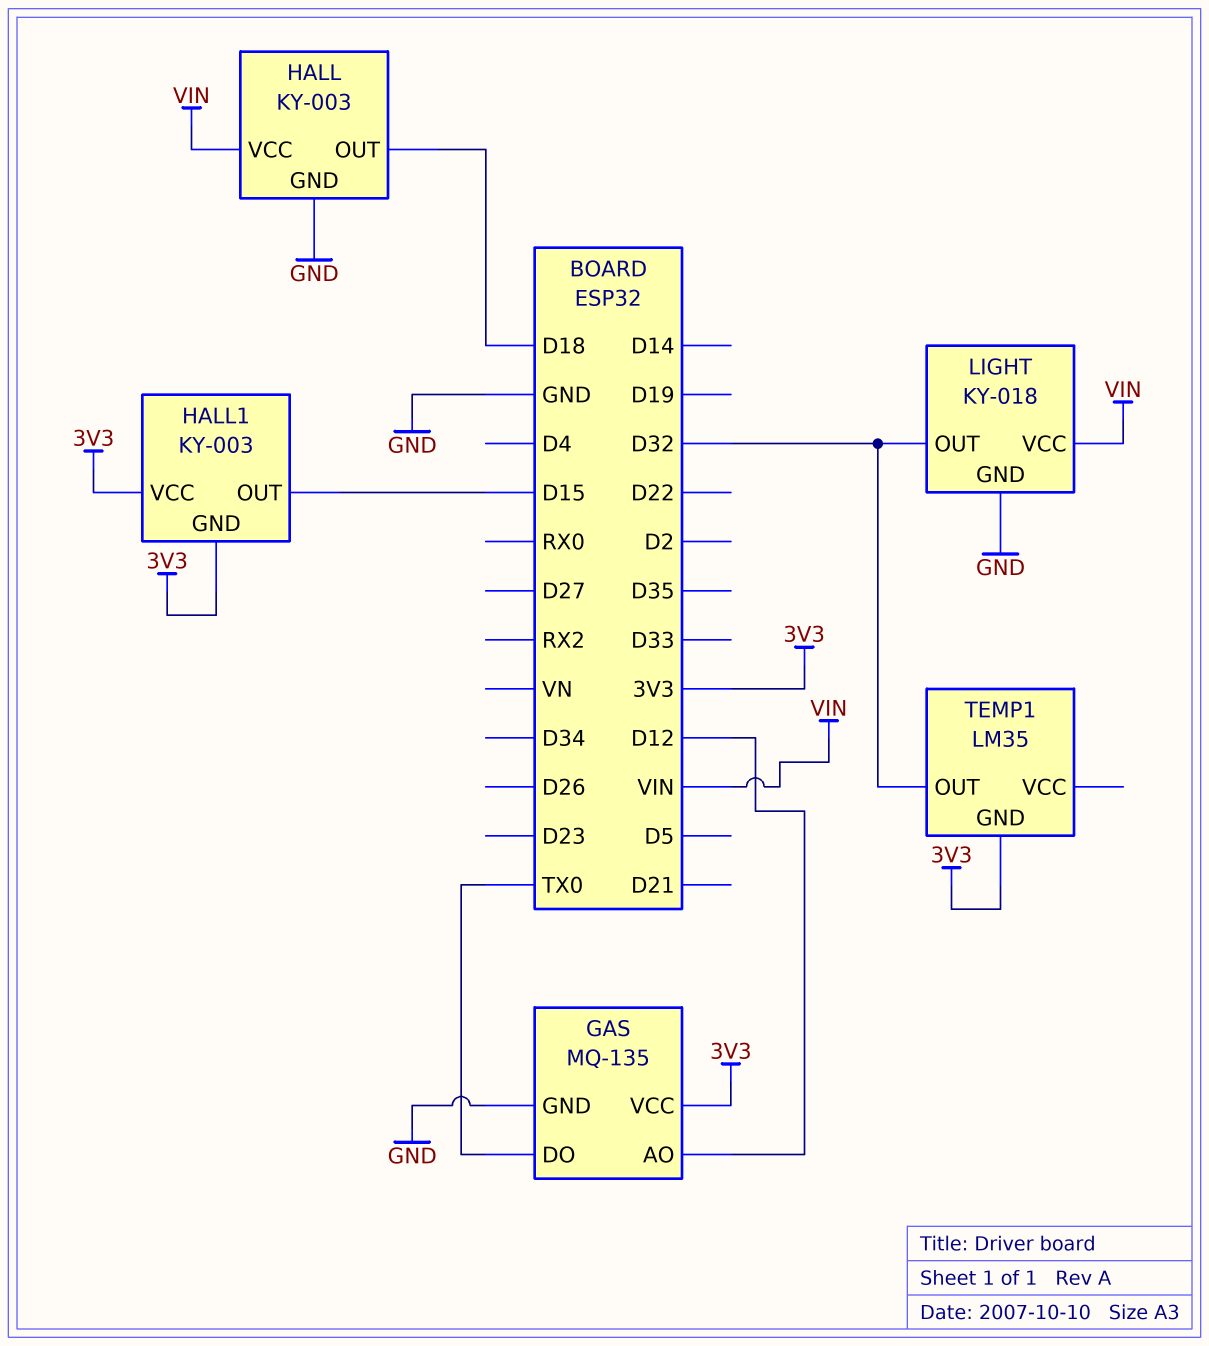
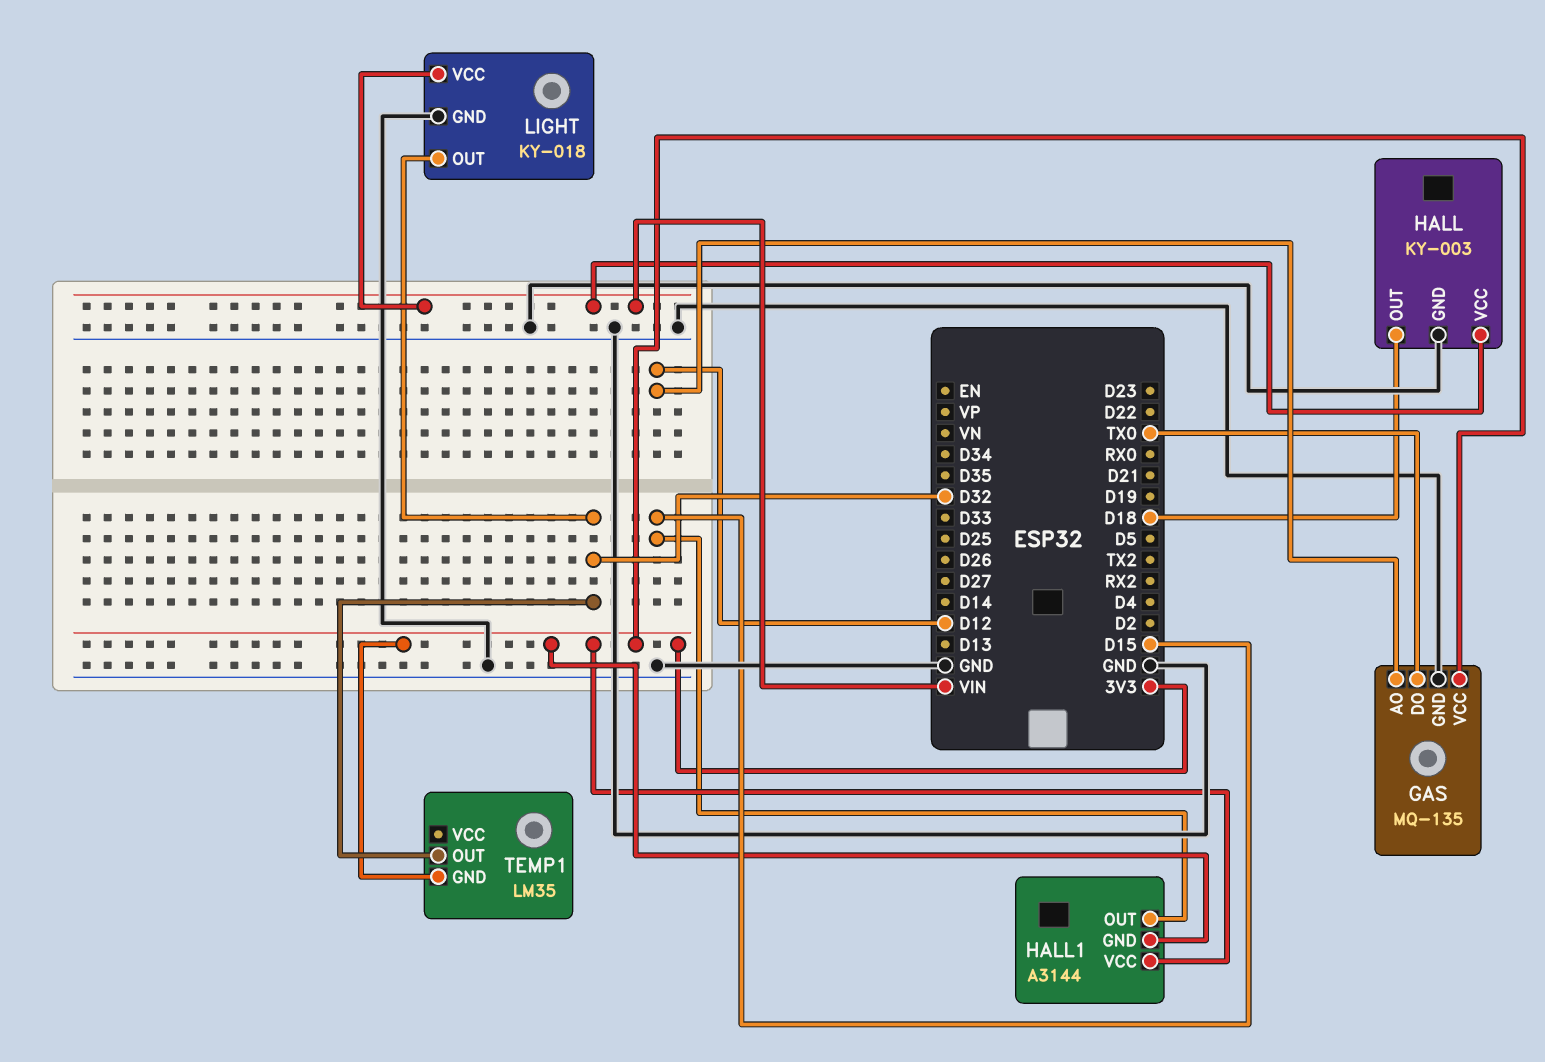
HALL1: KY-003 -> A3144

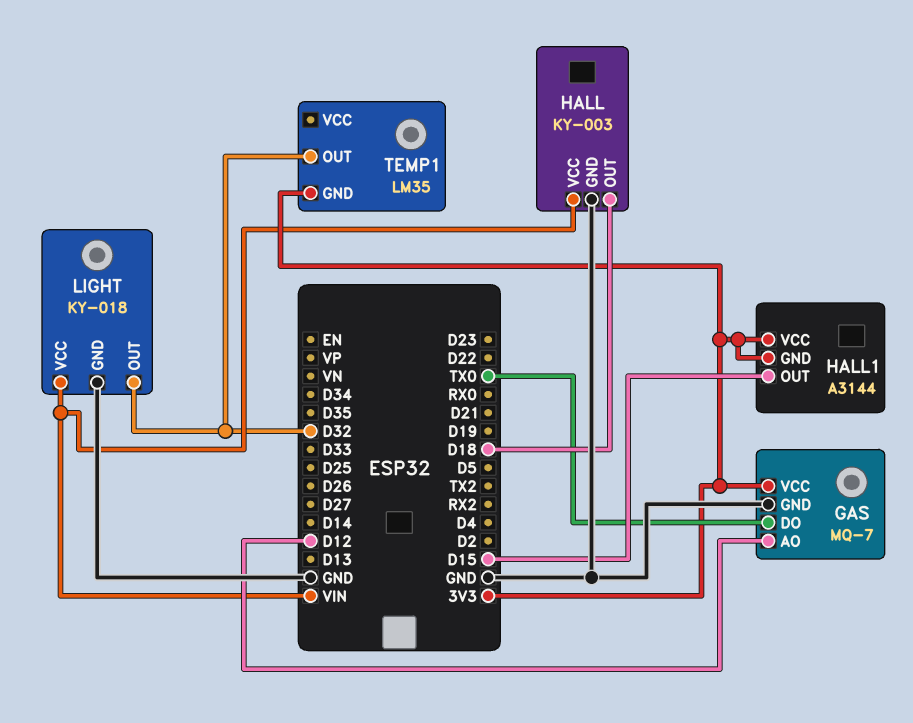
GAS: MQ-135 -> MQ-7

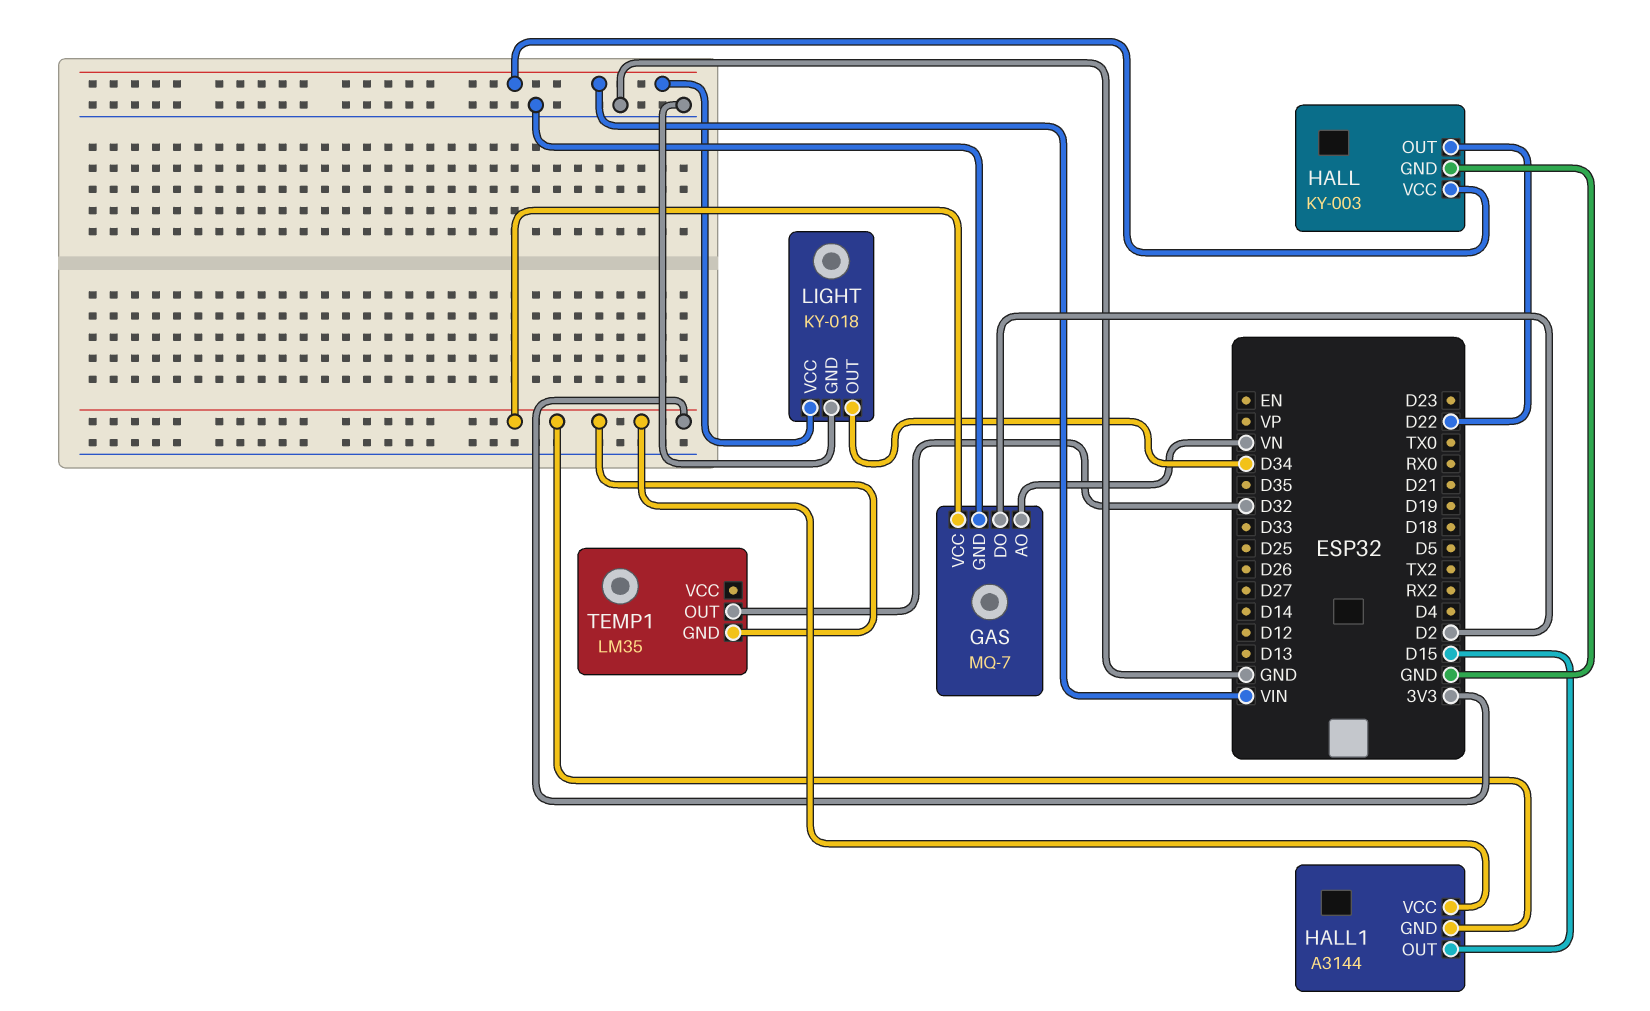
GAS pin AO: D12 -> VN
GAS pin DO: TX0 -> D2
HALL pin OUT: D18 -> D22
LIGHT pin OUT: D32 -> D34

